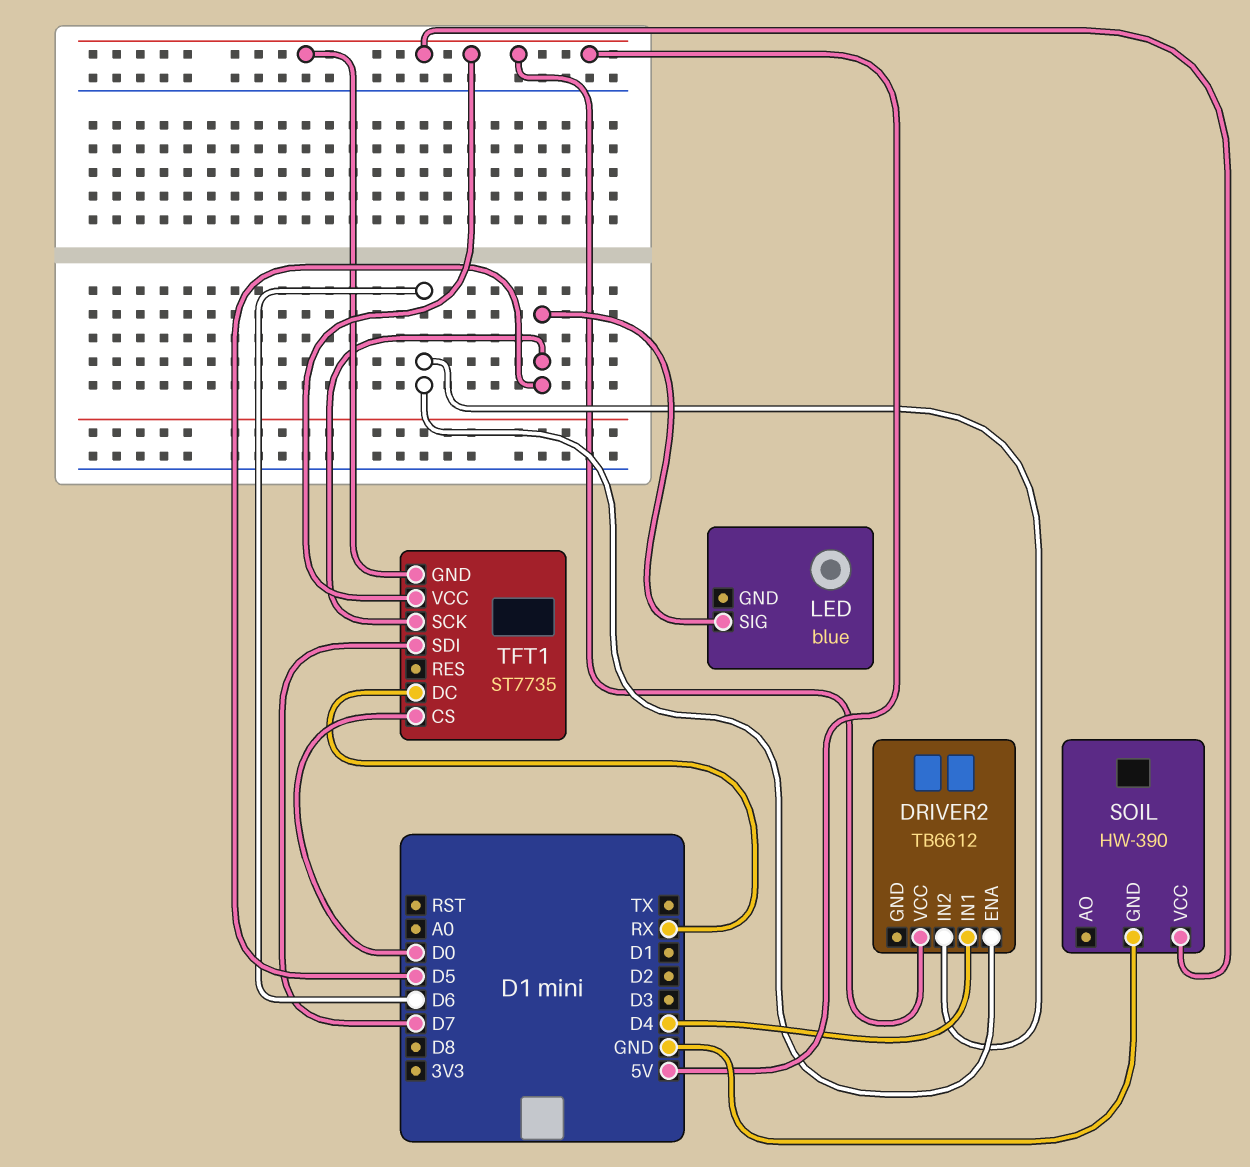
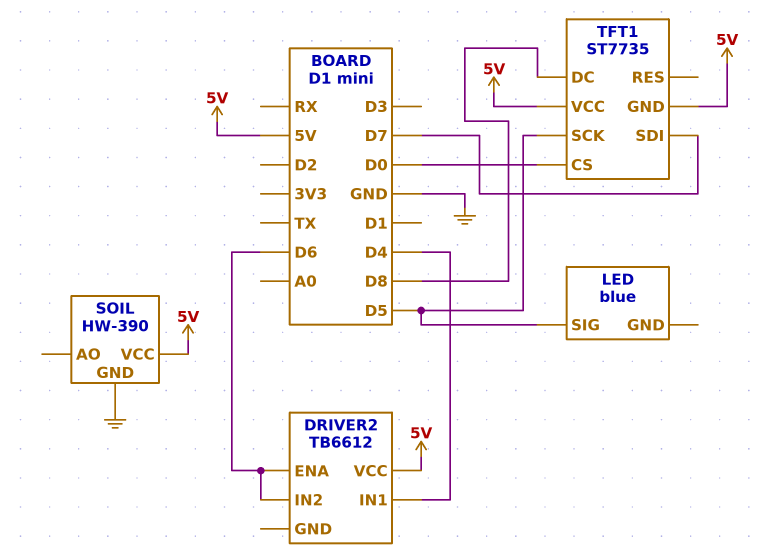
TFT1 pin DC: RX -> D8

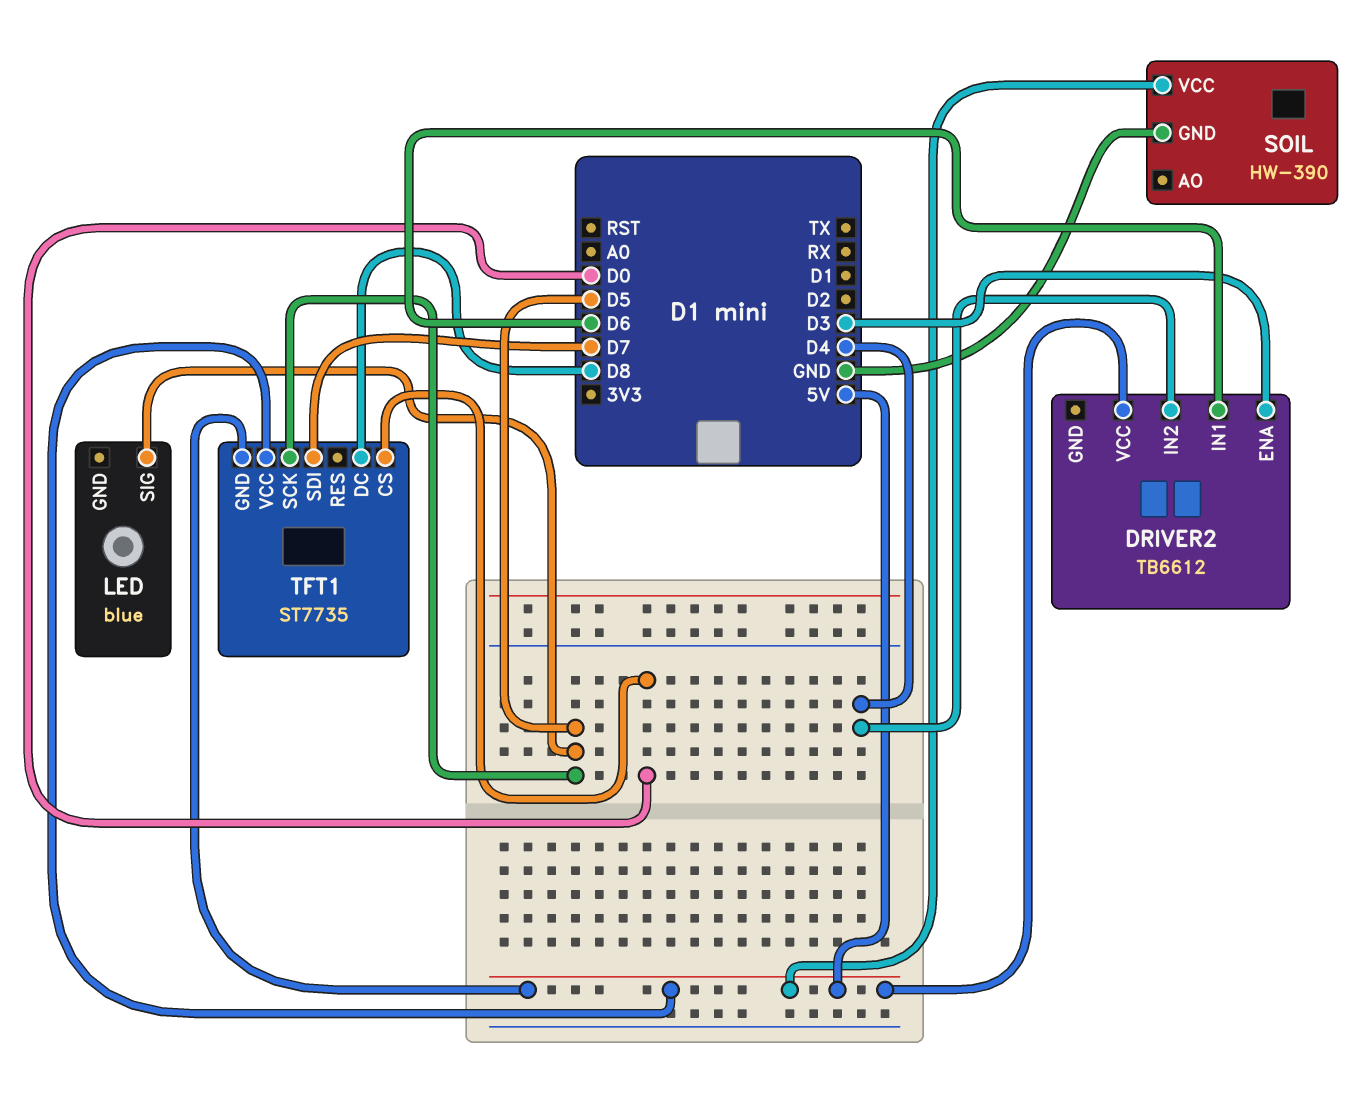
DRIVER2 pin ENA: D6 -> D3
DRIVER2 pin IN1: D4 -> D6
DRIVER2 pin IN2: D6 -> D4

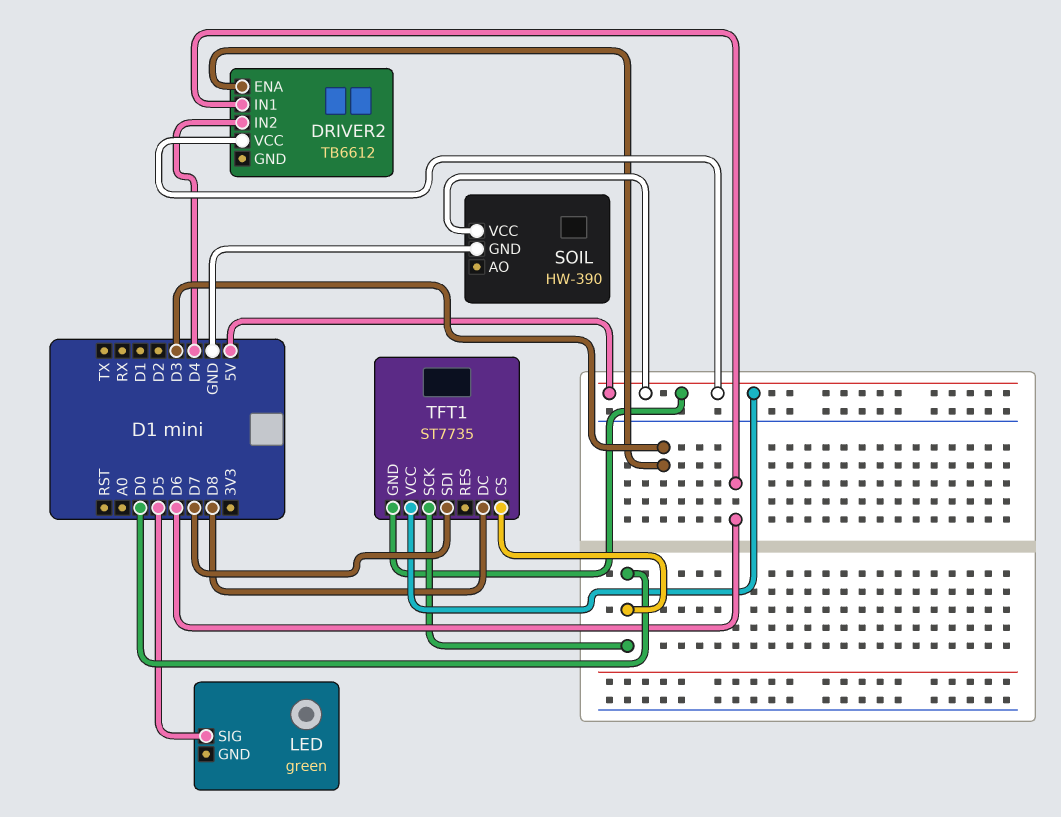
LED: blue -> green
TFT1 pin SCK: D5 -> D0

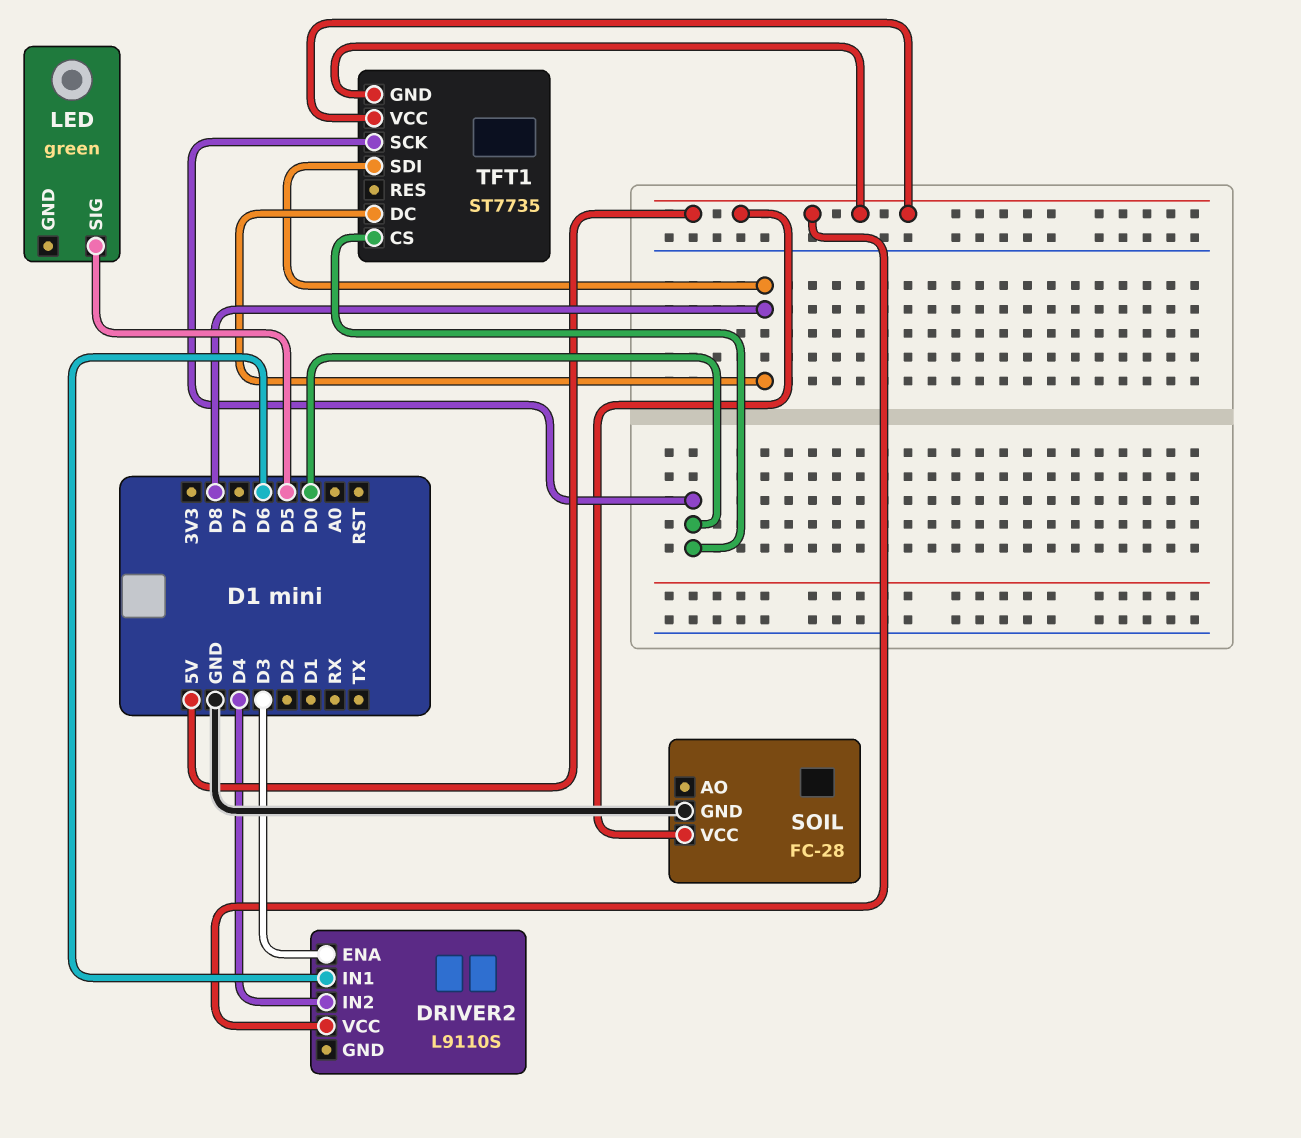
DRIVER2: TB6612 -> L9110S
SOIL: HW-390 -> FC-28
TFT1 pin SDI: D7 -> D8

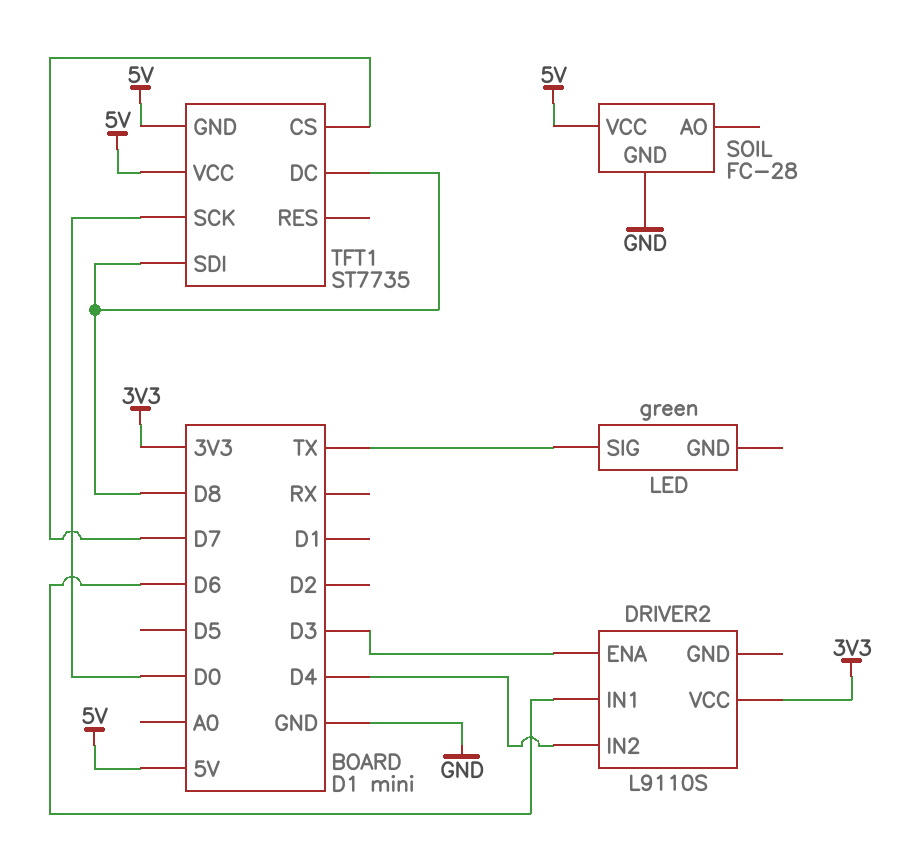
DRIVER2 pin VCC: 5V -> 3V3
LED pin SIG: D5 -> TX
TFT1 pin CS: D0 -> D7

